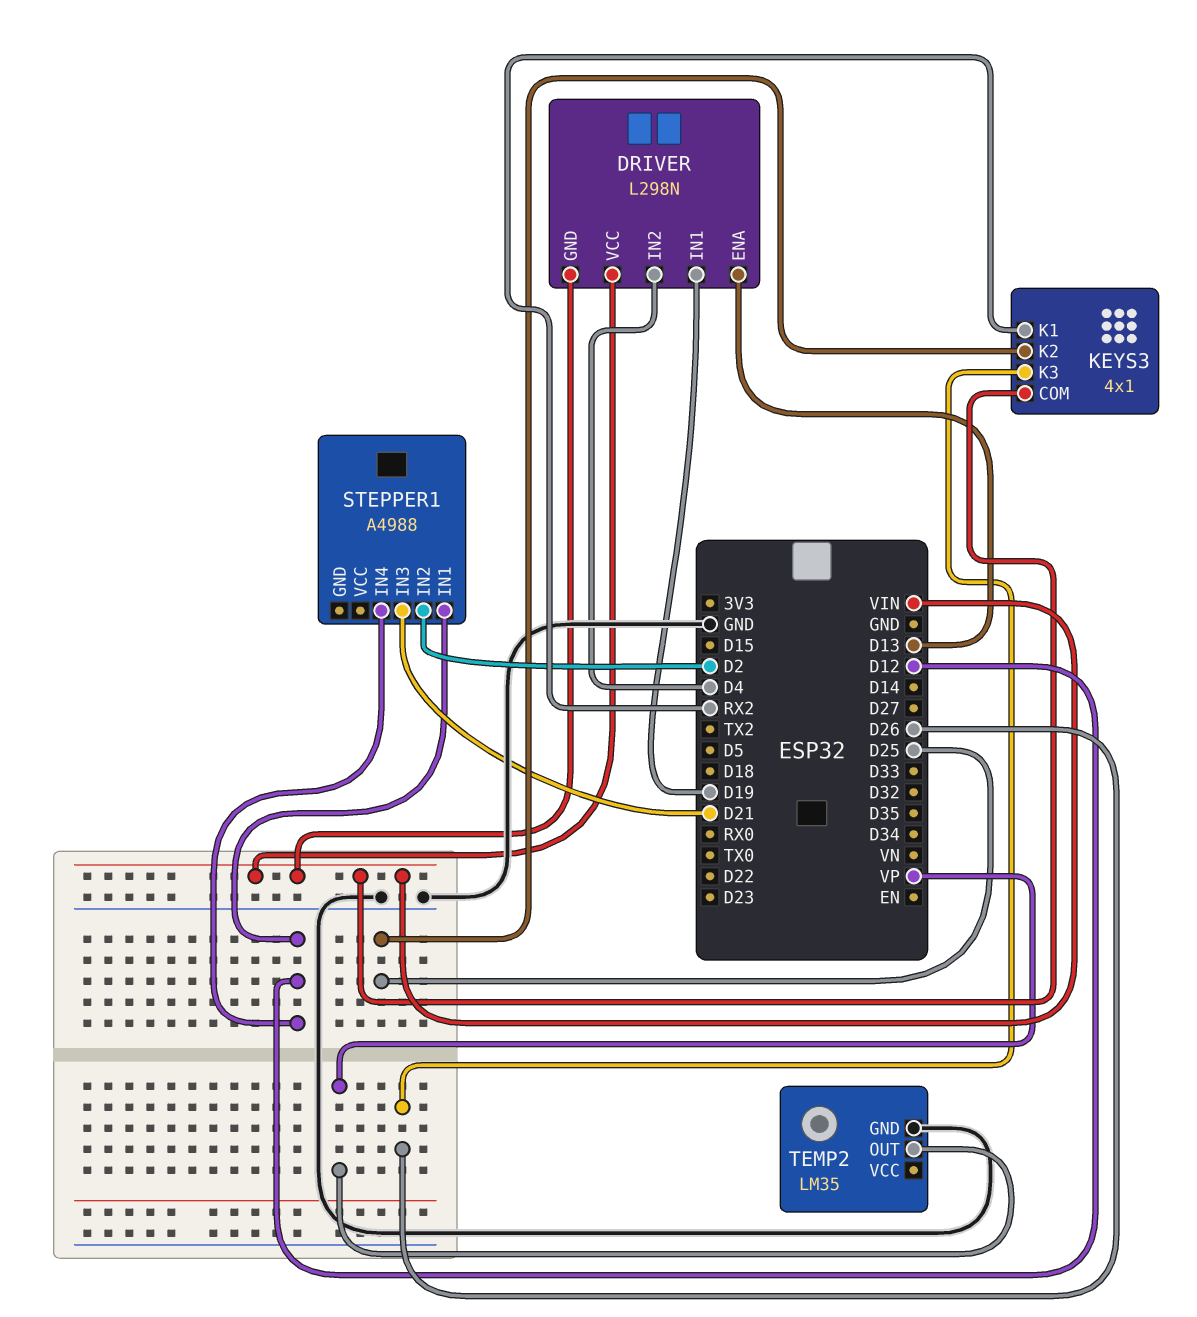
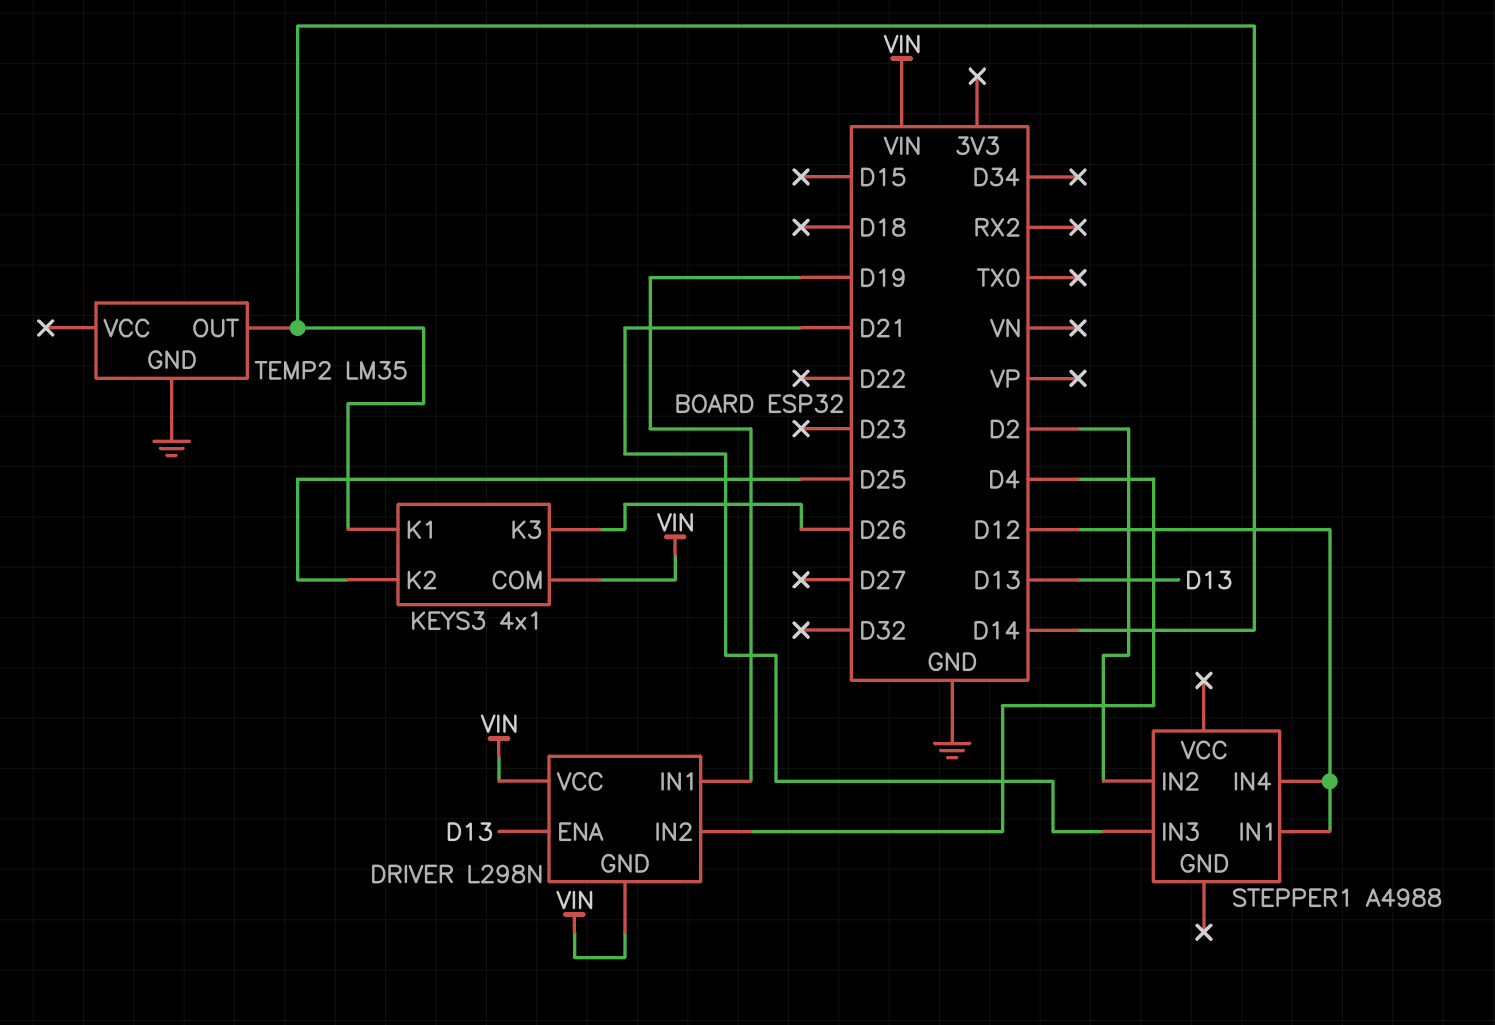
KEYS3 pin K1: RX2 -> D14
TEMP2 pin OUT: VP -> D14

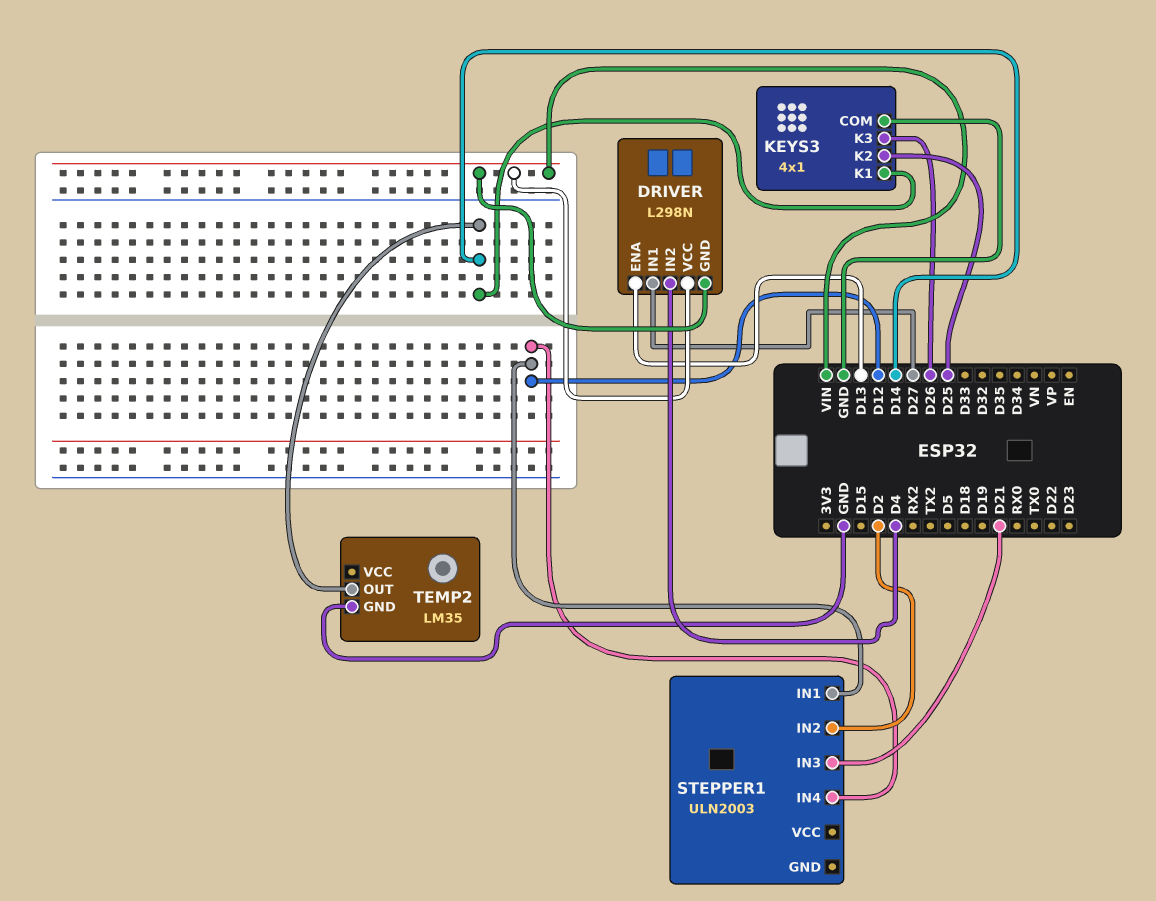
DRIVER pin IN1: D19 -> D27
KEYS3 pin COM: VIN -> GND
STEPPER1: A4988 -> ULN2003

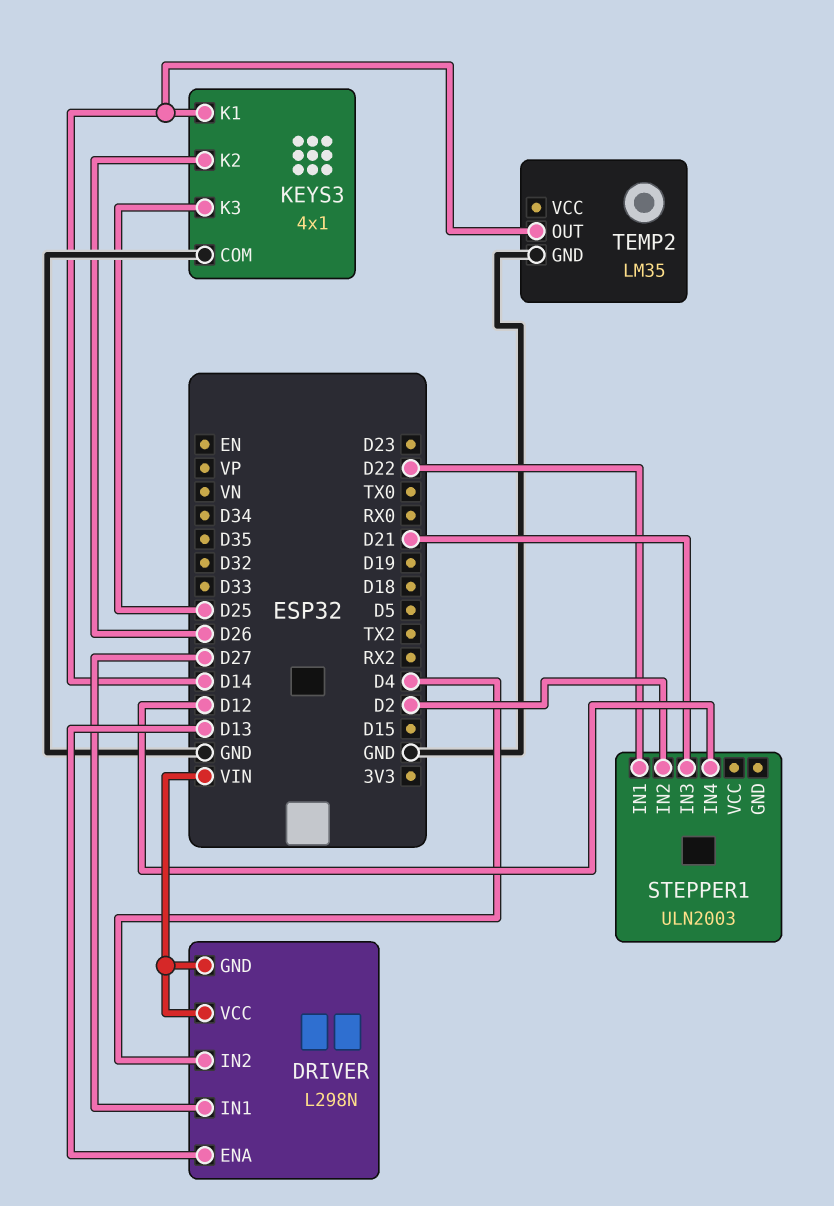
KEYS3 pin K2: D25 -> D26
KEYS3 pin K3: D26 -> D25
STEPPER1 pin IN1: D12 -> D22

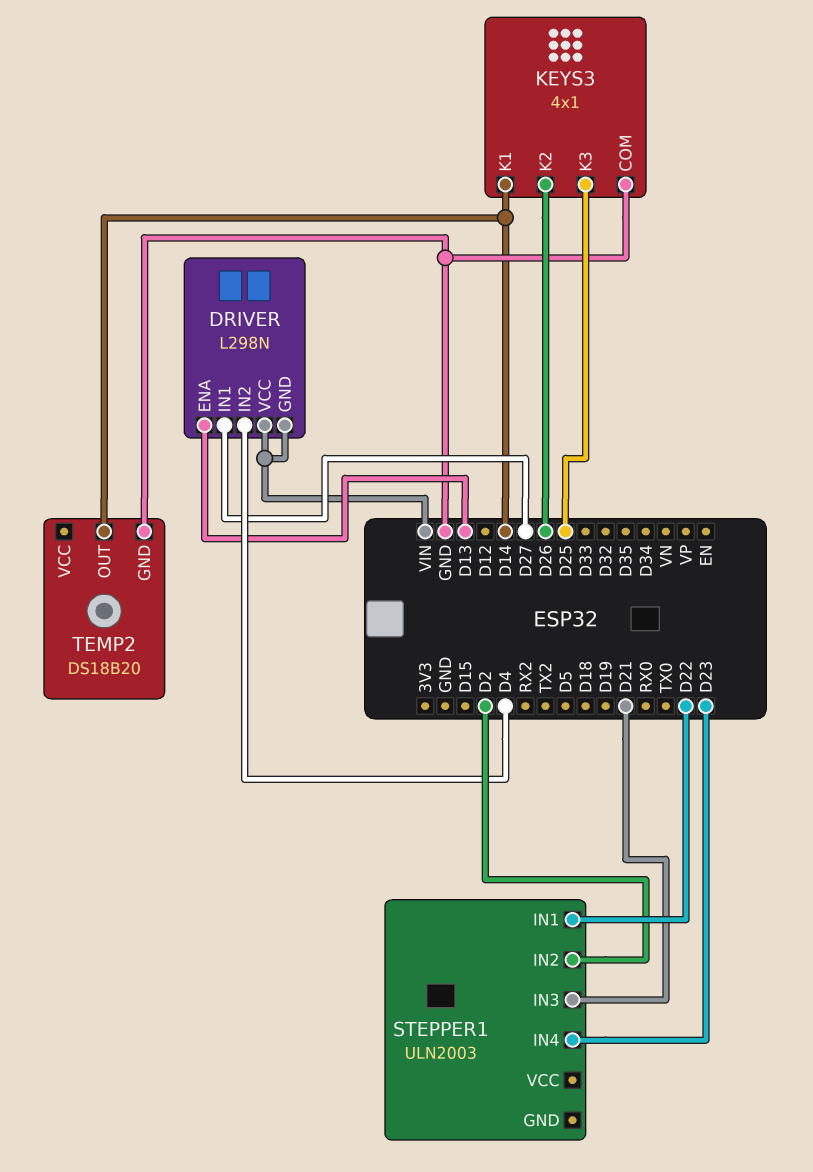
STEPPER1 pin IN4: D12 -> D23
TEMP2: LM35 -> DS18B20

